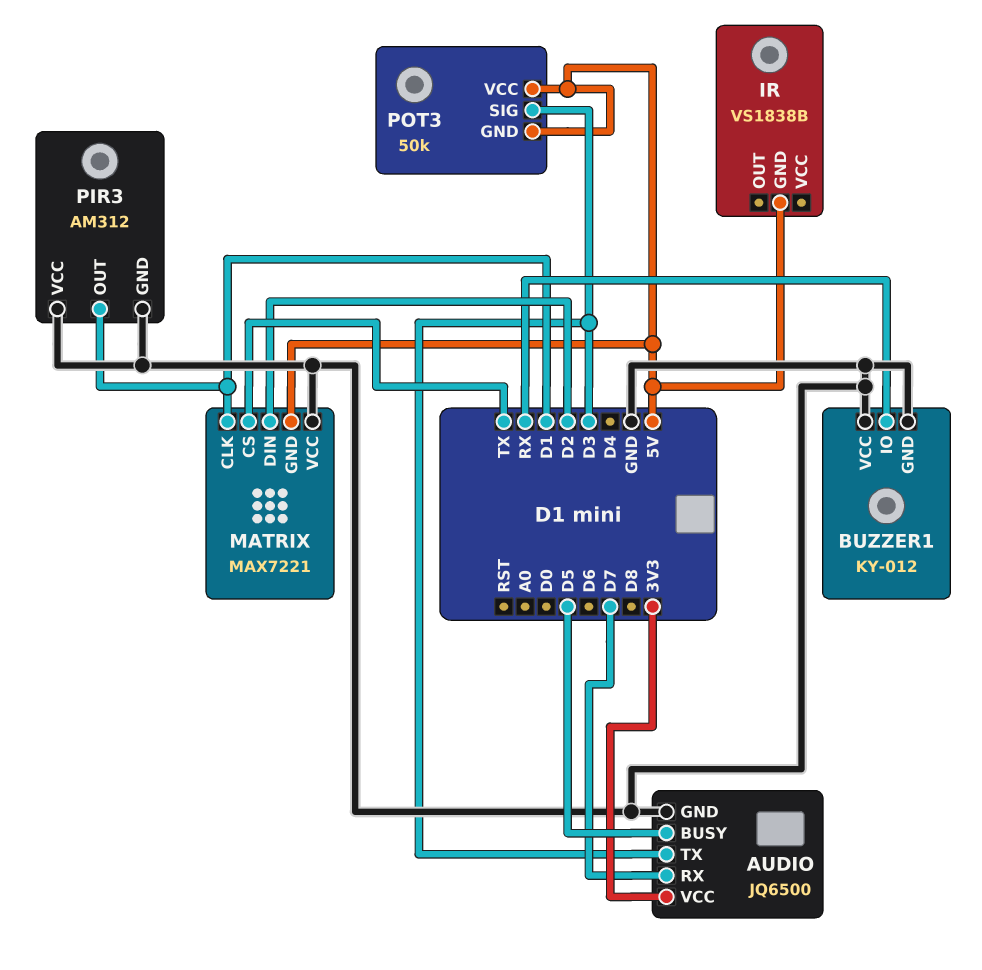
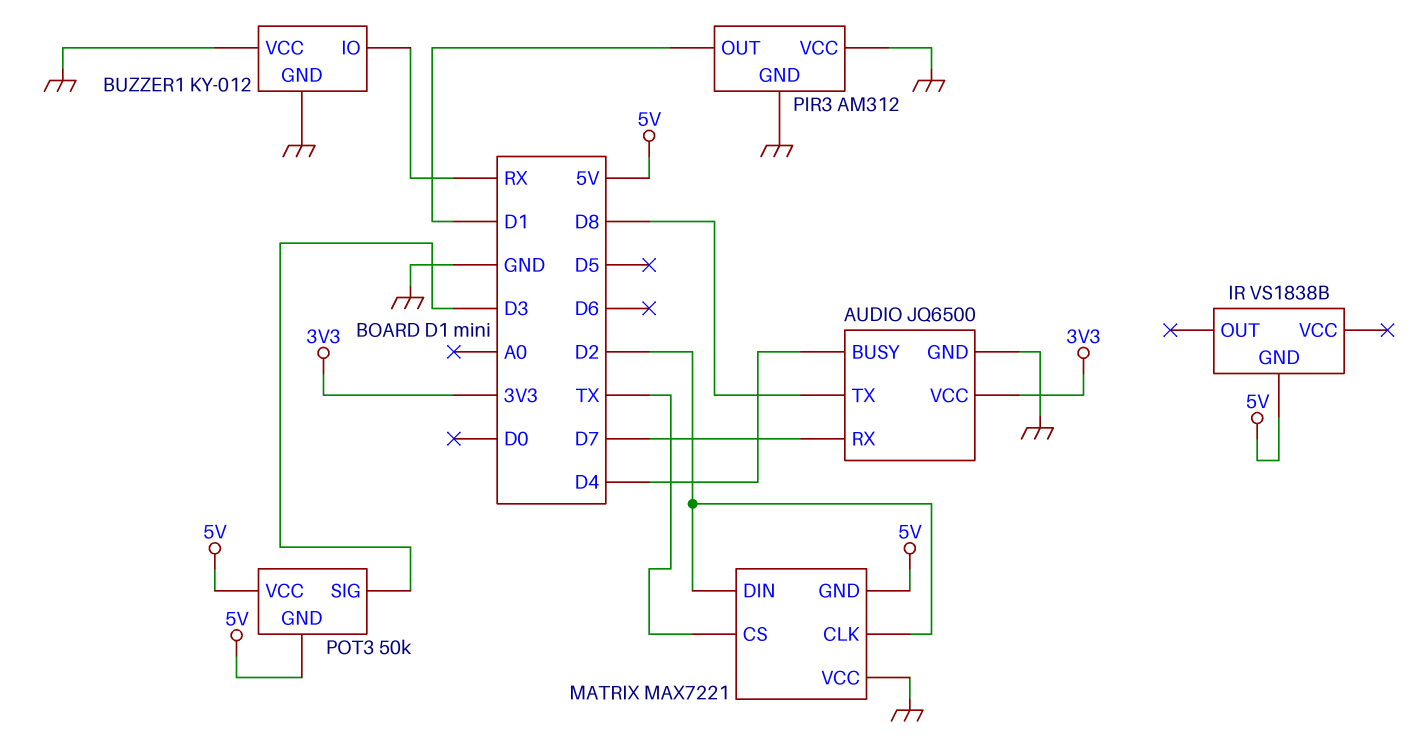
AUDIO pin BUSY: D5 -> D4
AUDIO pin TX: D3 -> D8
MATRIX pin CLK: D1 -> D2

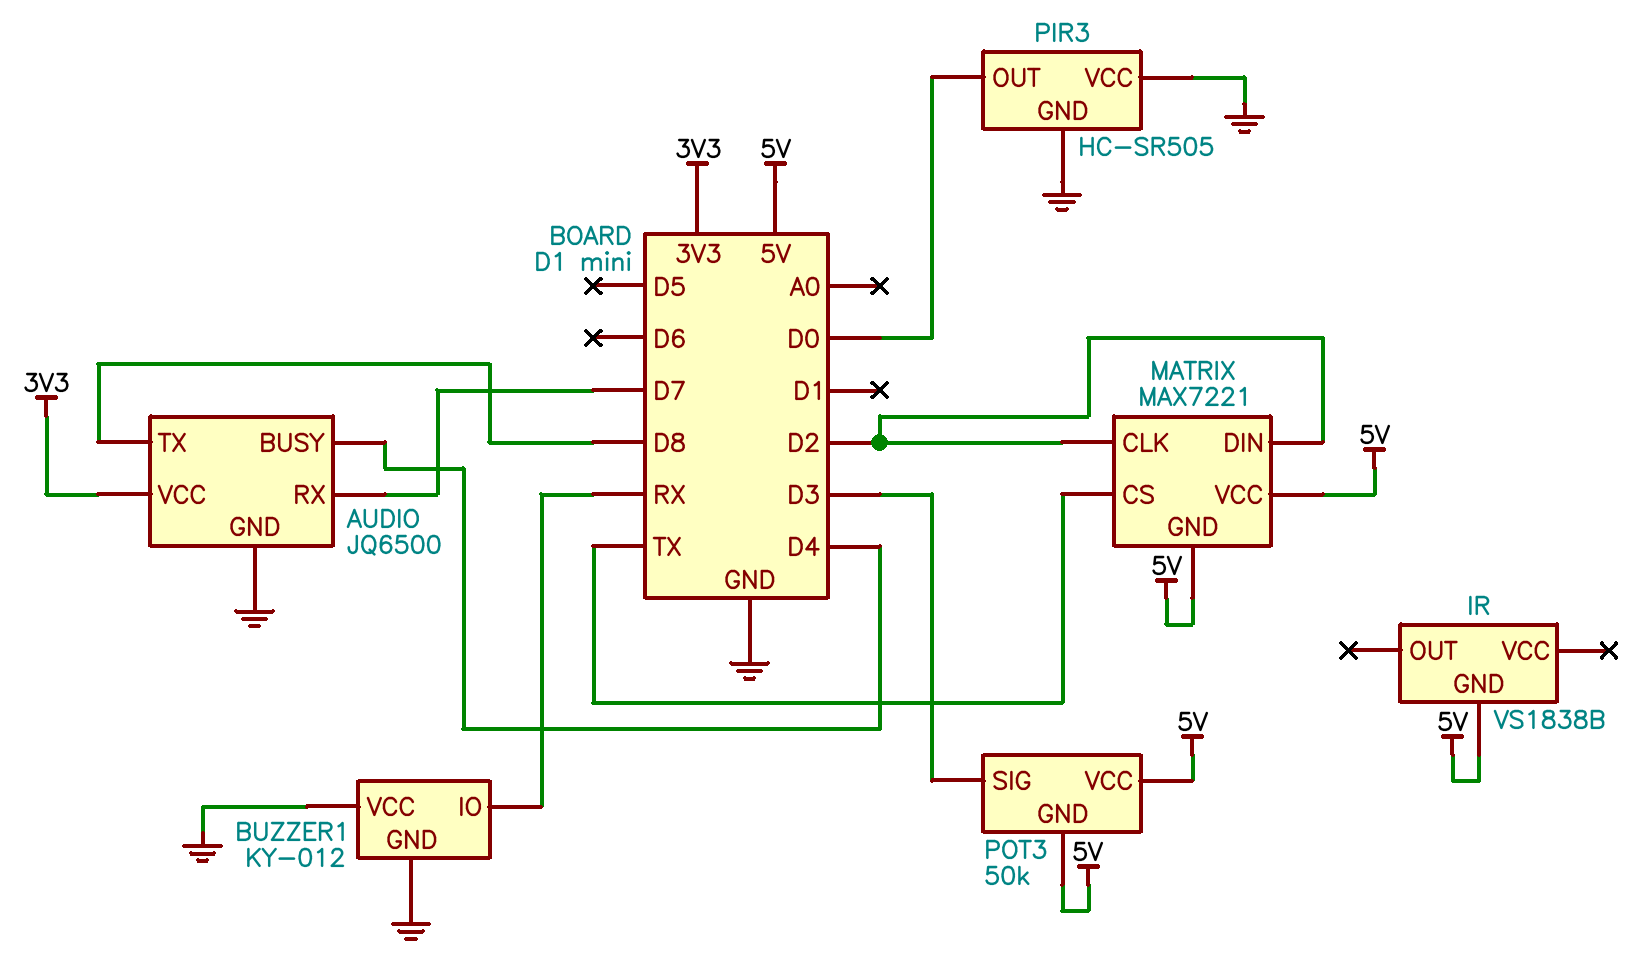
MATRIX pin VCC: GND -> 5V
PIR3: AM312 -> HC-SR505
PIR3 pin OUT: D1 -> D0

